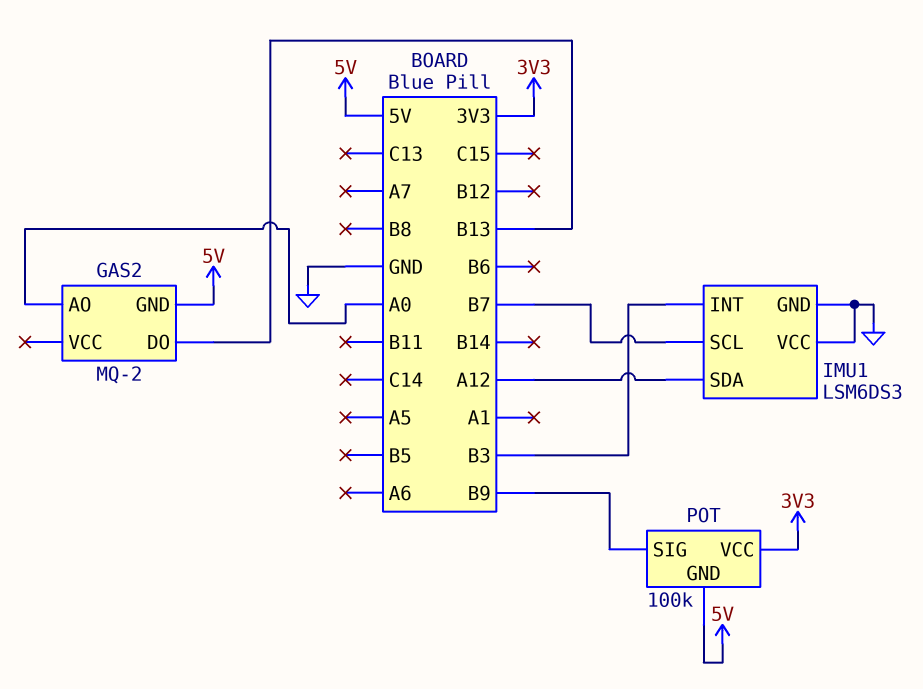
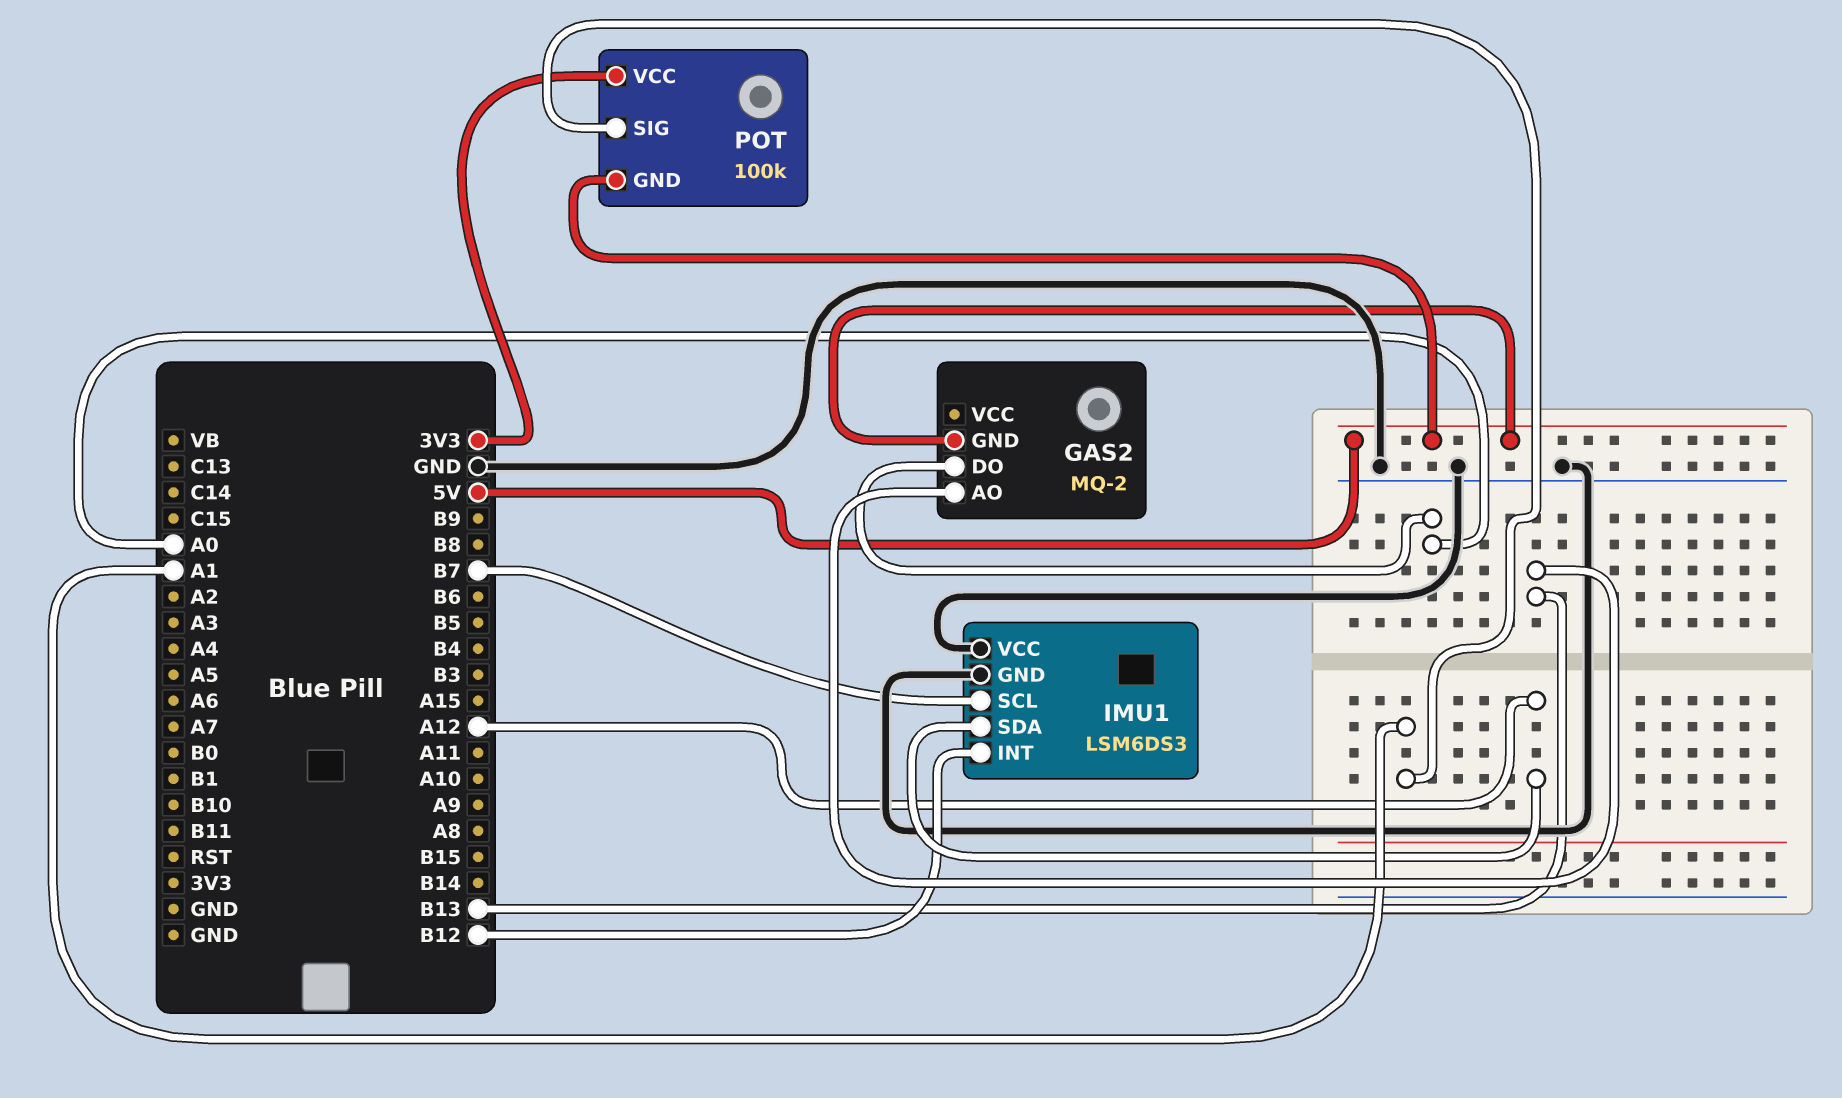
GAS2 pin AO: A0 -> B13
GAS2 pin DO: B13 -> A0
IMU1 pin INT: B3 -> B12
POT pin SIG: B9 -> A1

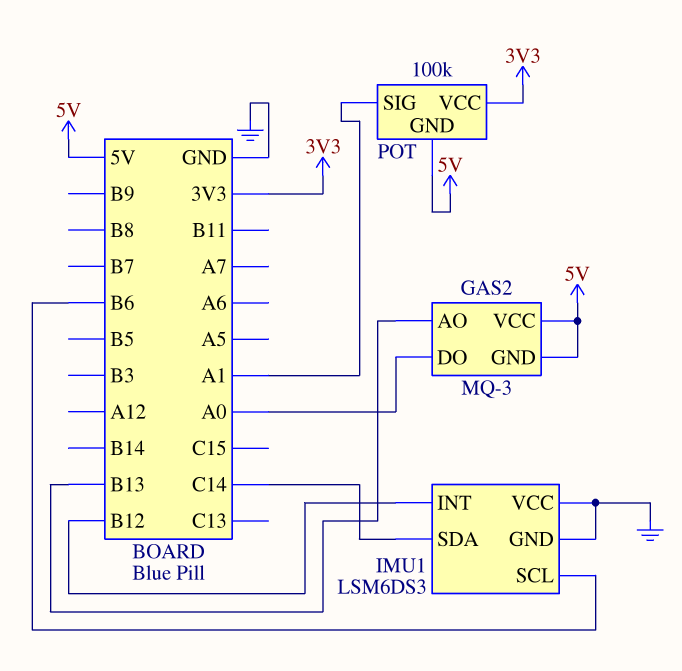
GAS2: MQ-2 -> MQ-3
GAS2 pin VCC: none -> 5V
IMU1 pin SCL: B7 -> B6
IMU1 pin SDA: A12 -> C14

